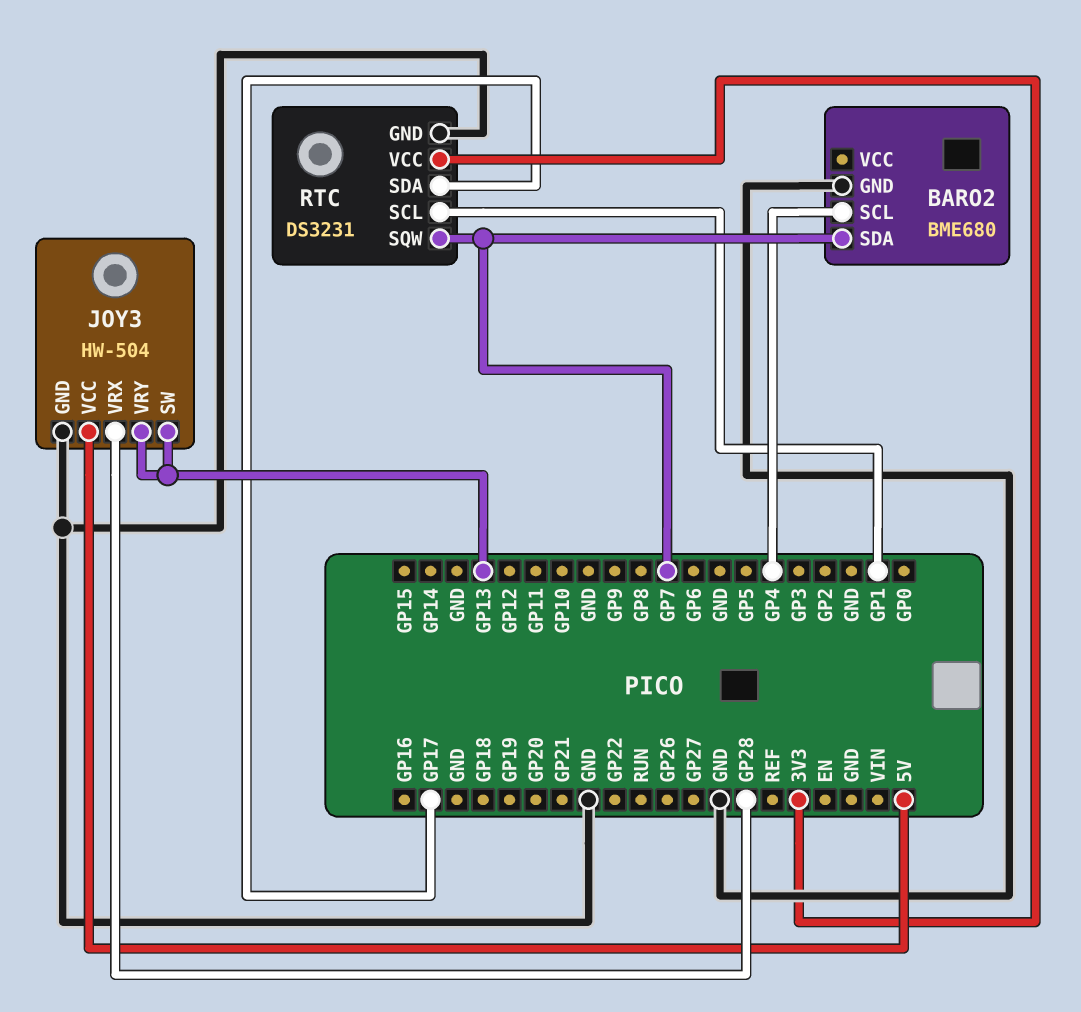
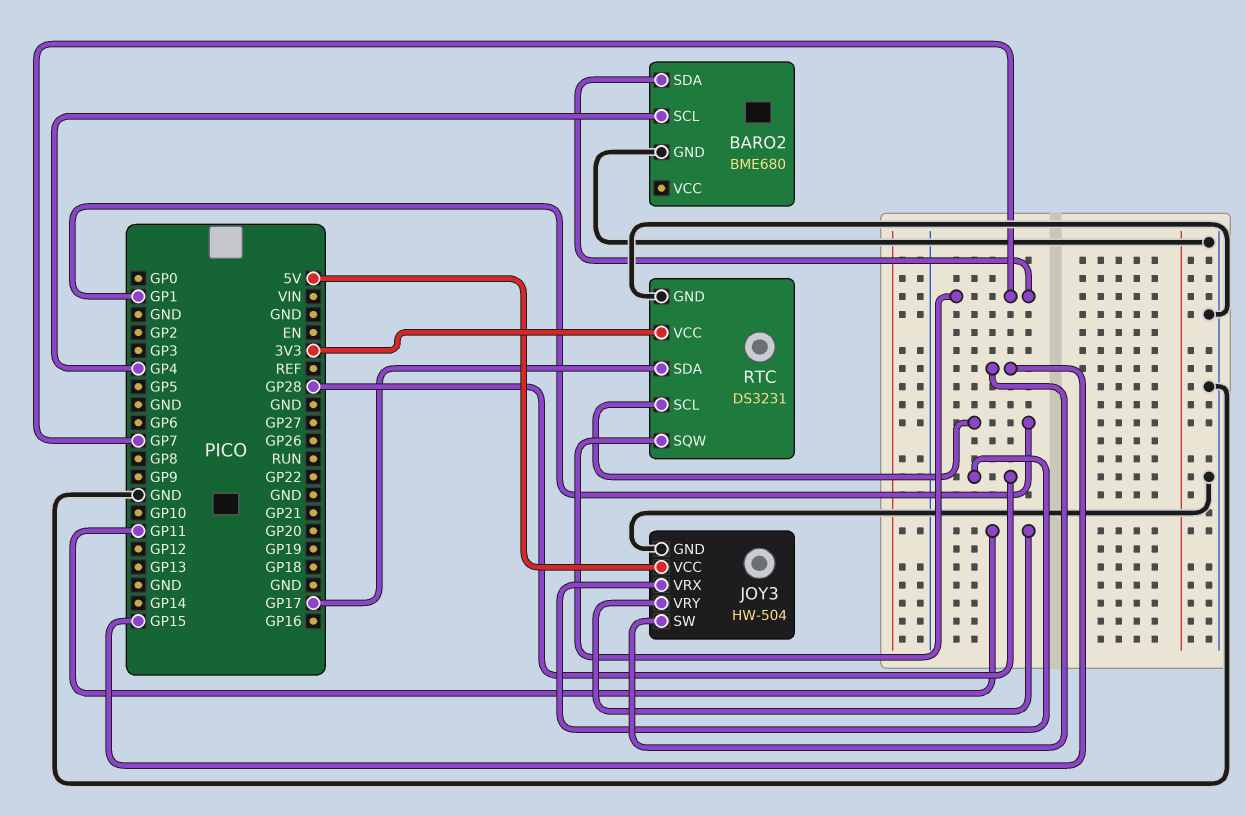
JOY3 pin SW: GP13 -> GP15
JOY3 pin VRY: GP13 -> GP11

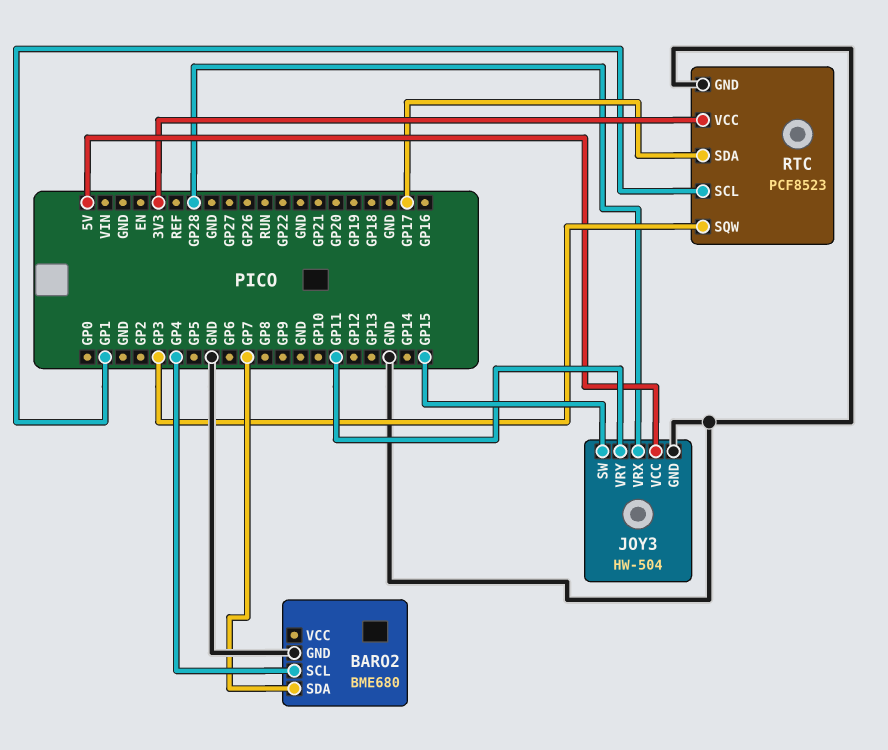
RTC: DS3231 -> PCF8523
RTC pin SQW: GP7 -> GP3

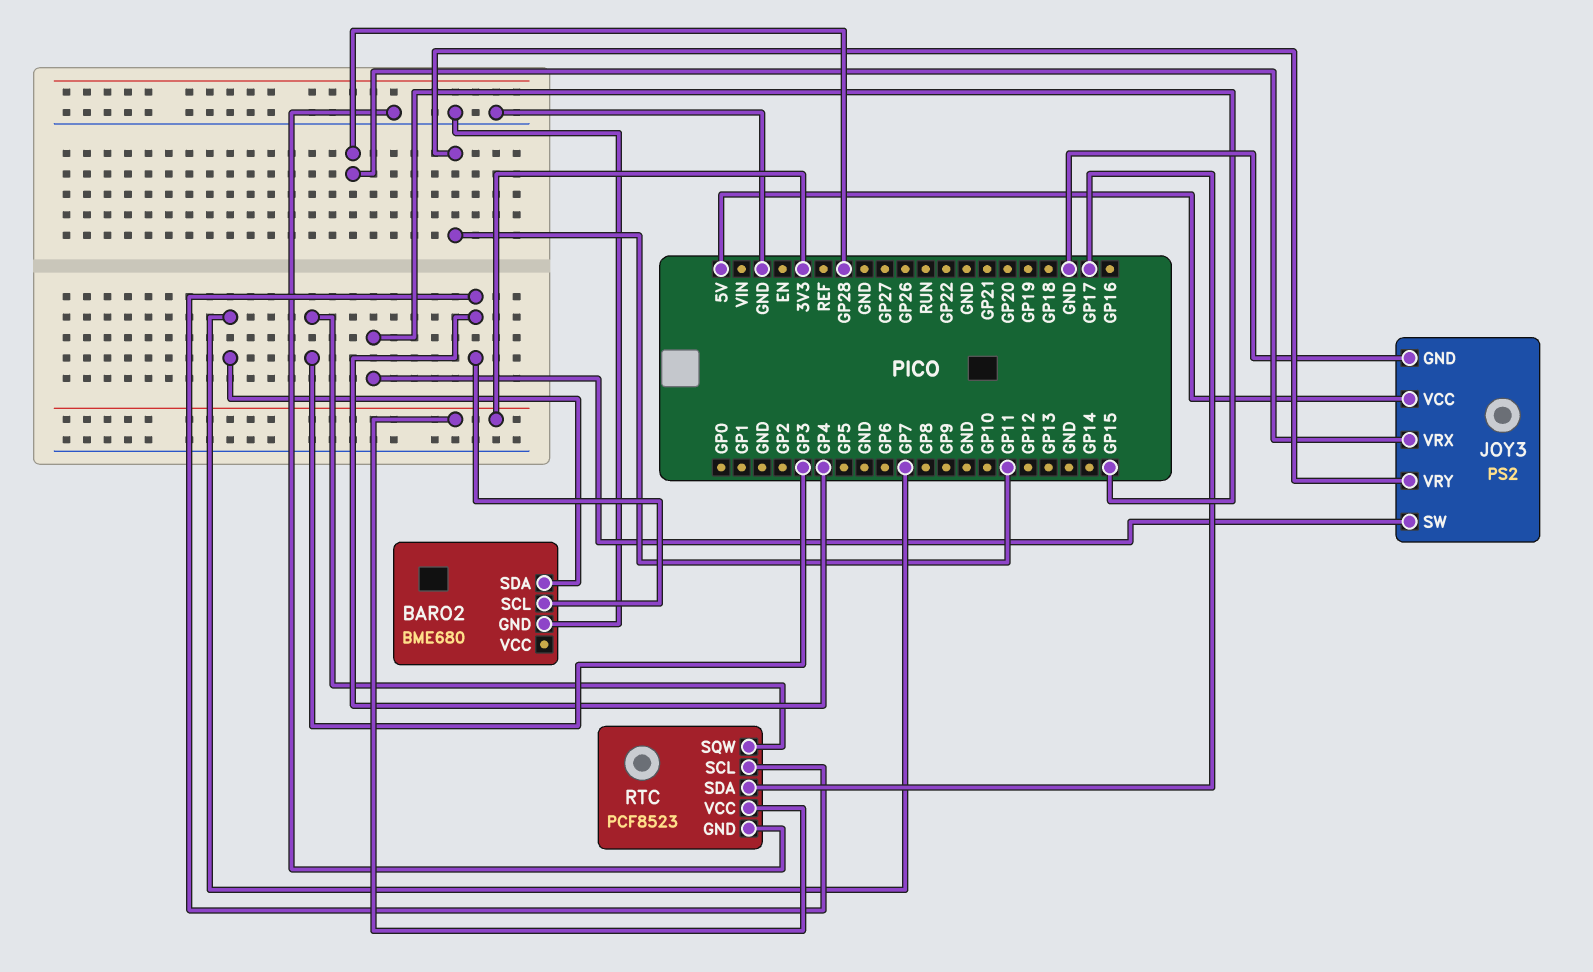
JOY3: HW-504 -> PS2
RTC pin SCL: GP1 -> GP4

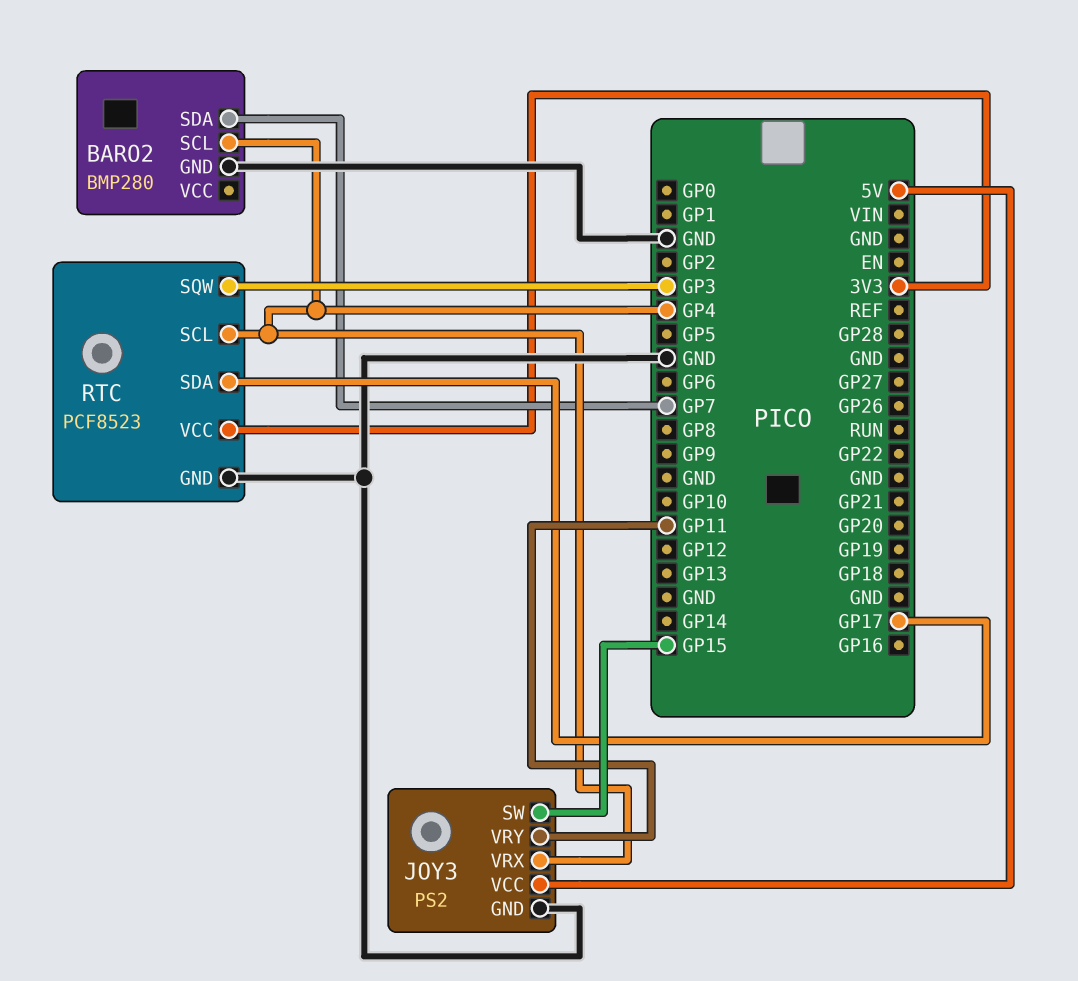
BARO2: BME680 -> BMP280
JOY3 pin VRX: GP28 -> GP4

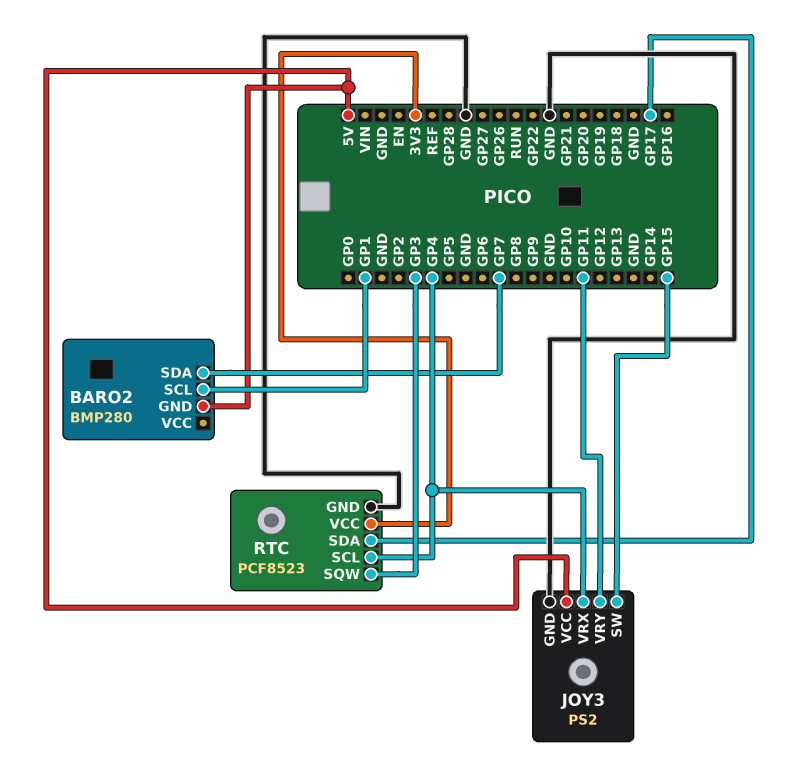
BARO2 pin GND: GND -> 5V
BARO2 pin SCL: GP4 -> GP1

